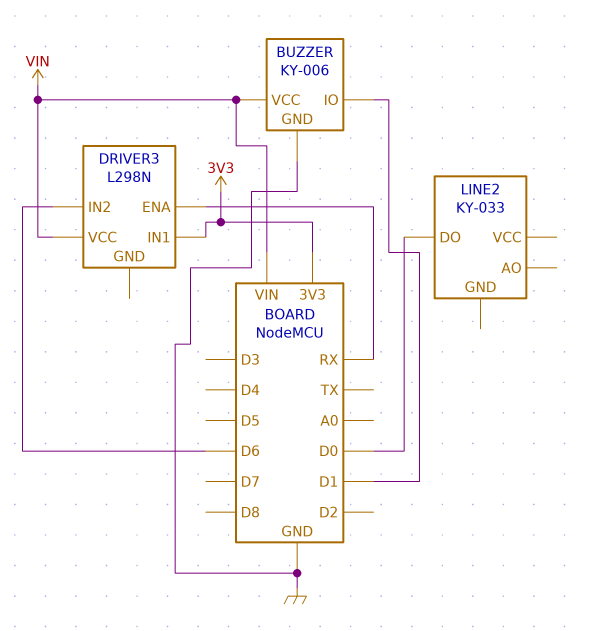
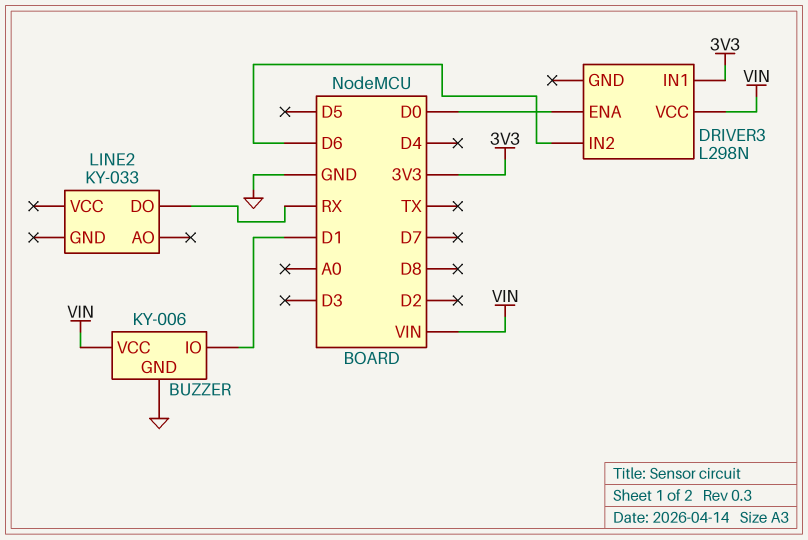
DRIVER3 pin ENA: RX -> D0
LINE2 pin DO: D0 -> RX

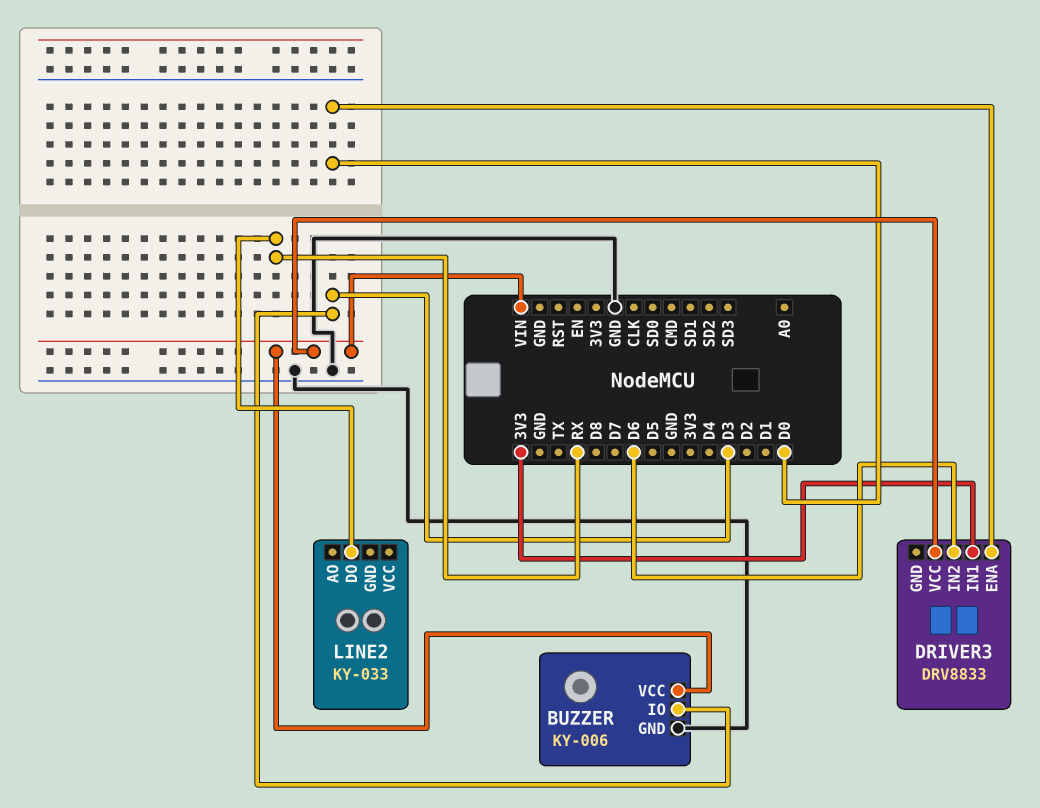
BUZZER pin IO: D1 -> D3
DRIVER3: L298N -> DRV8833

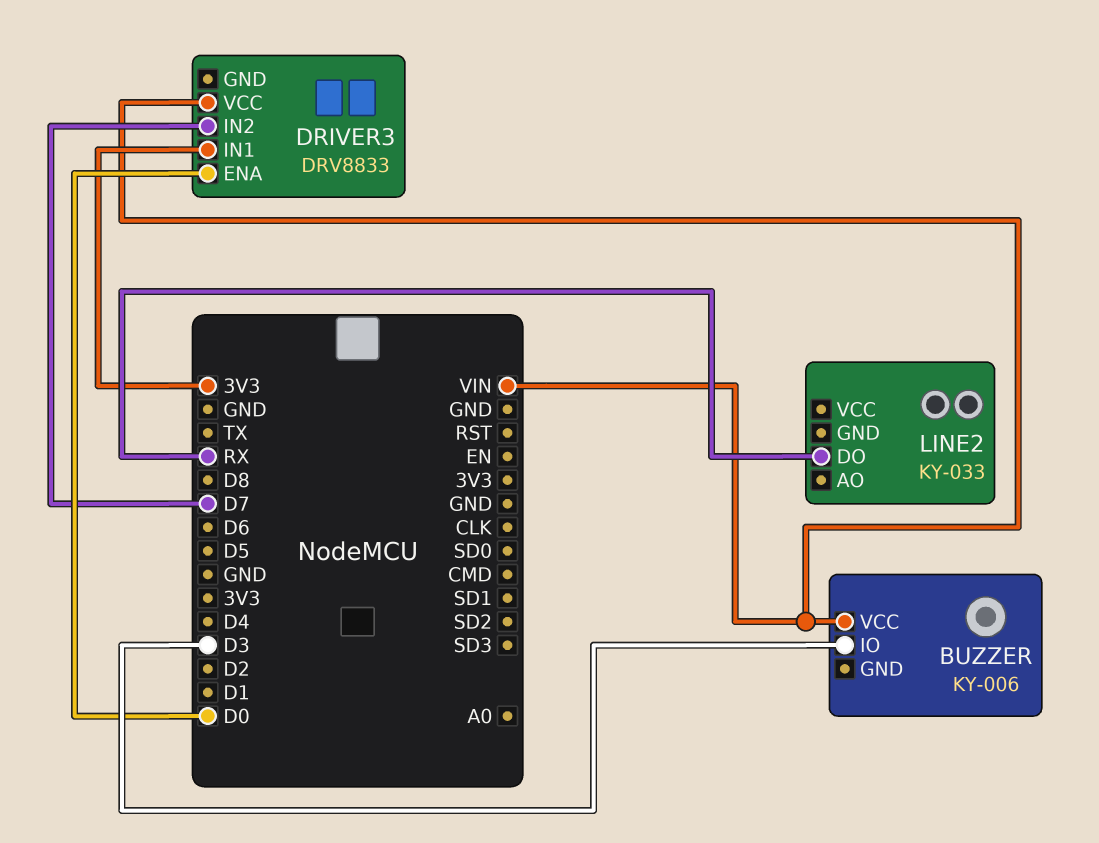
BUZZER pin GND: GND -> none
DRIVER3 pin IN2: D6 -> D7

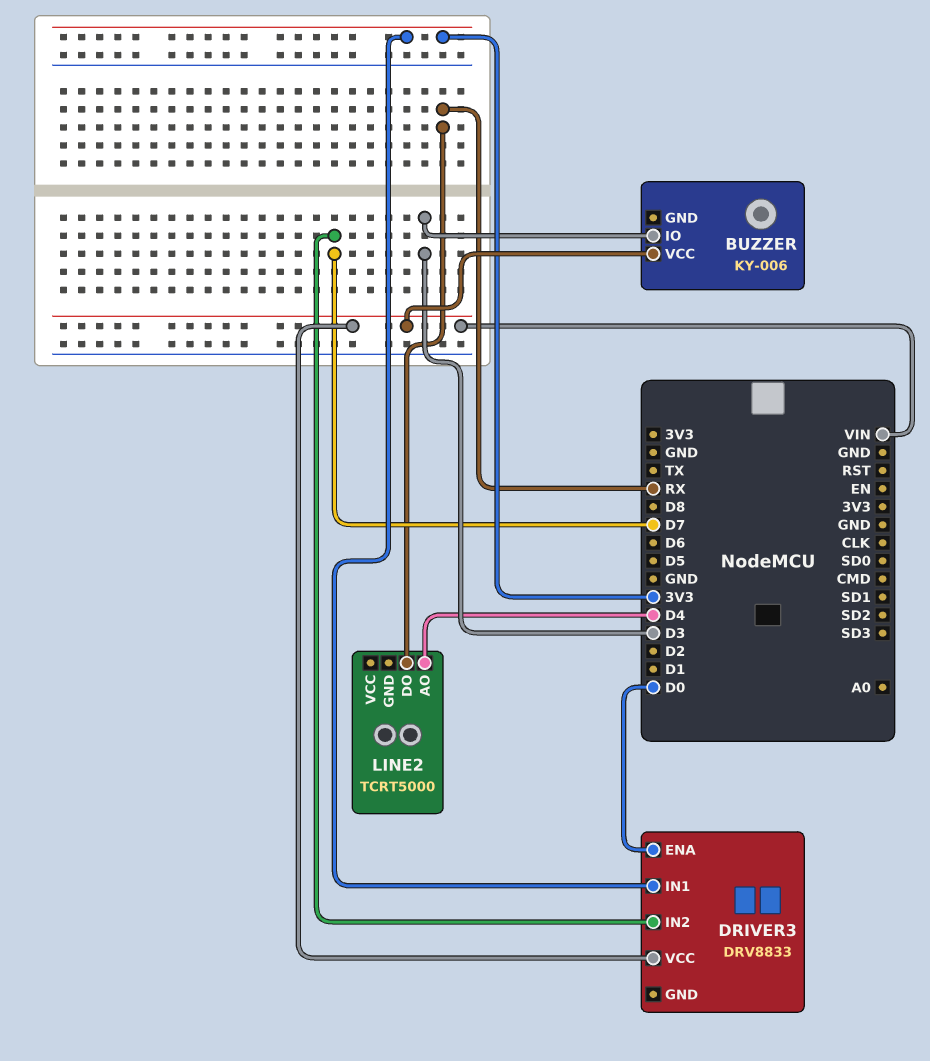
LINE2: KY-033 -> TCRT5000
LINE2 pin AO: none -> D4

